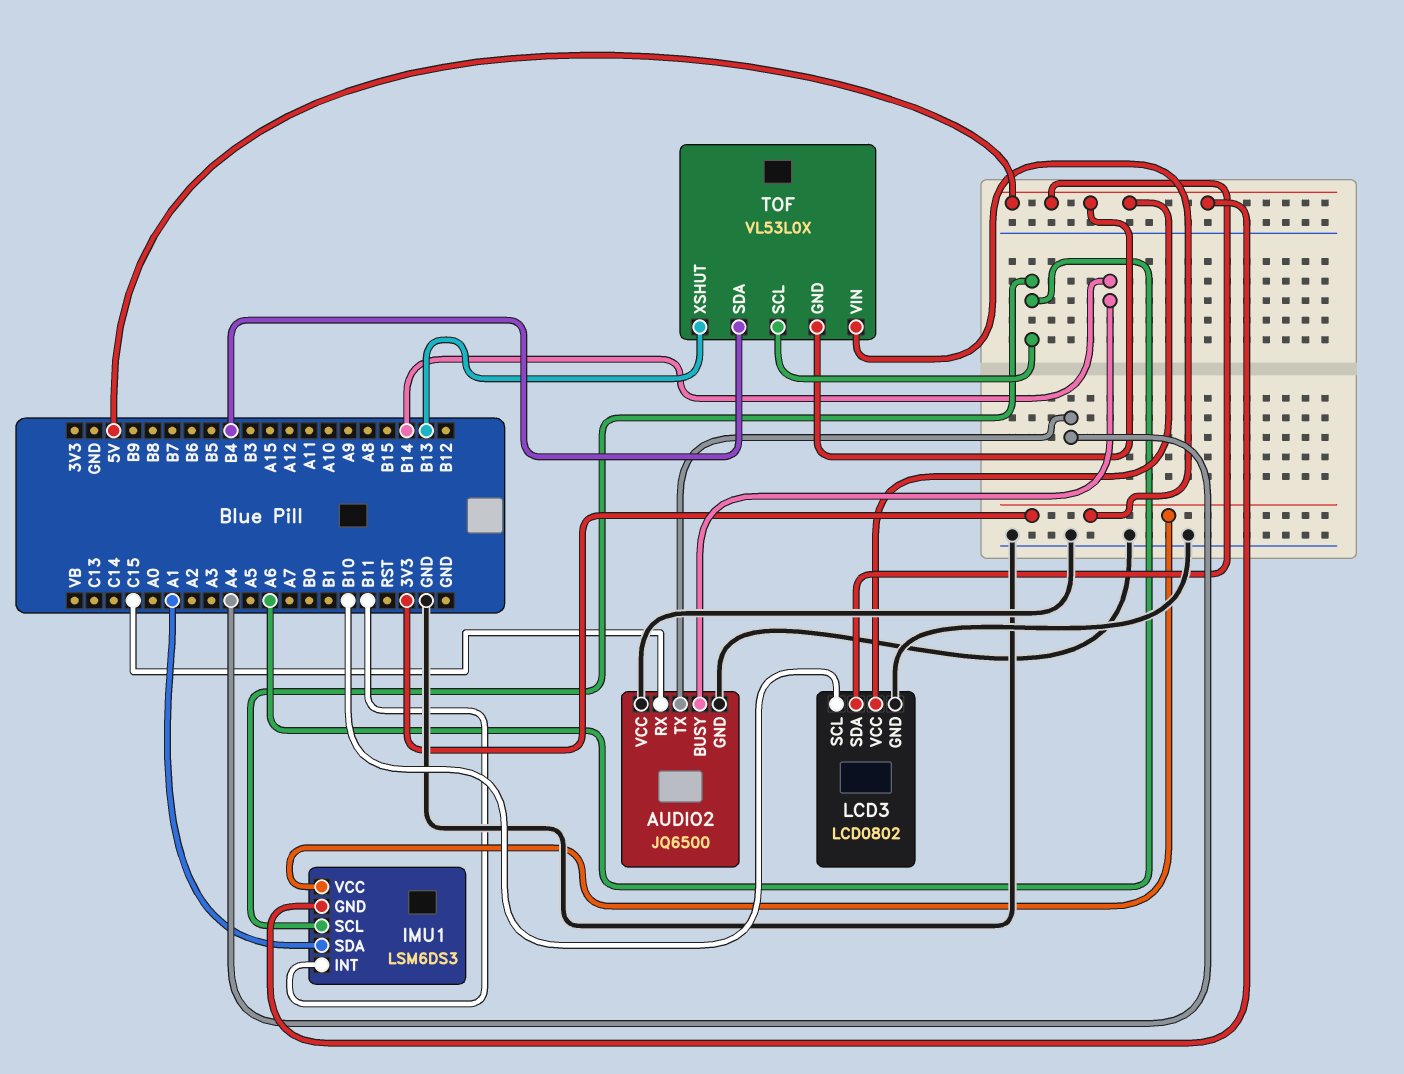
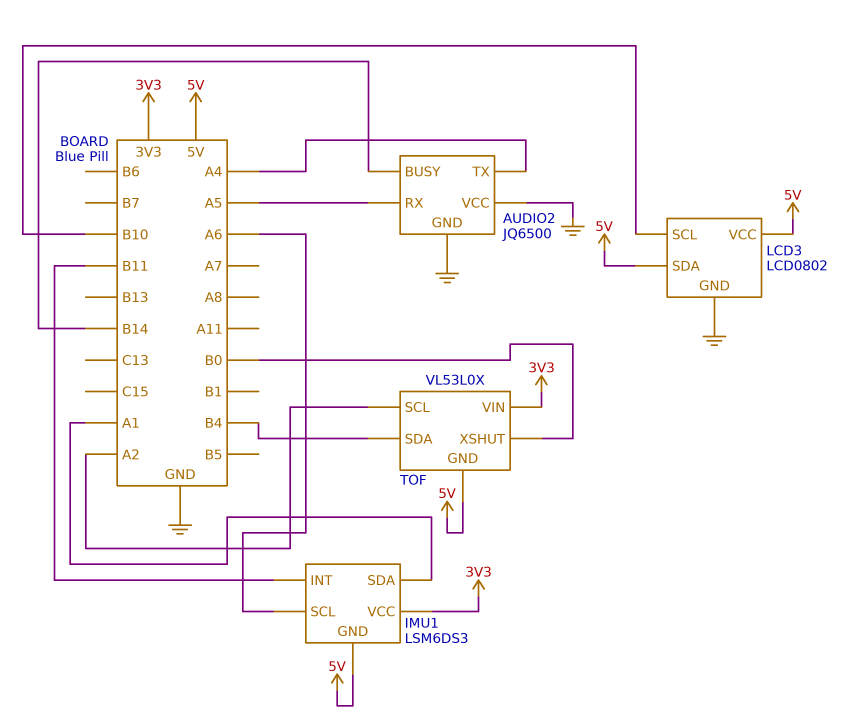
AUDIO2 pin RX: C15 -> A5
TOF pin SCL: A6 -> A2
TOF pin XSHUT: B13 -> B0

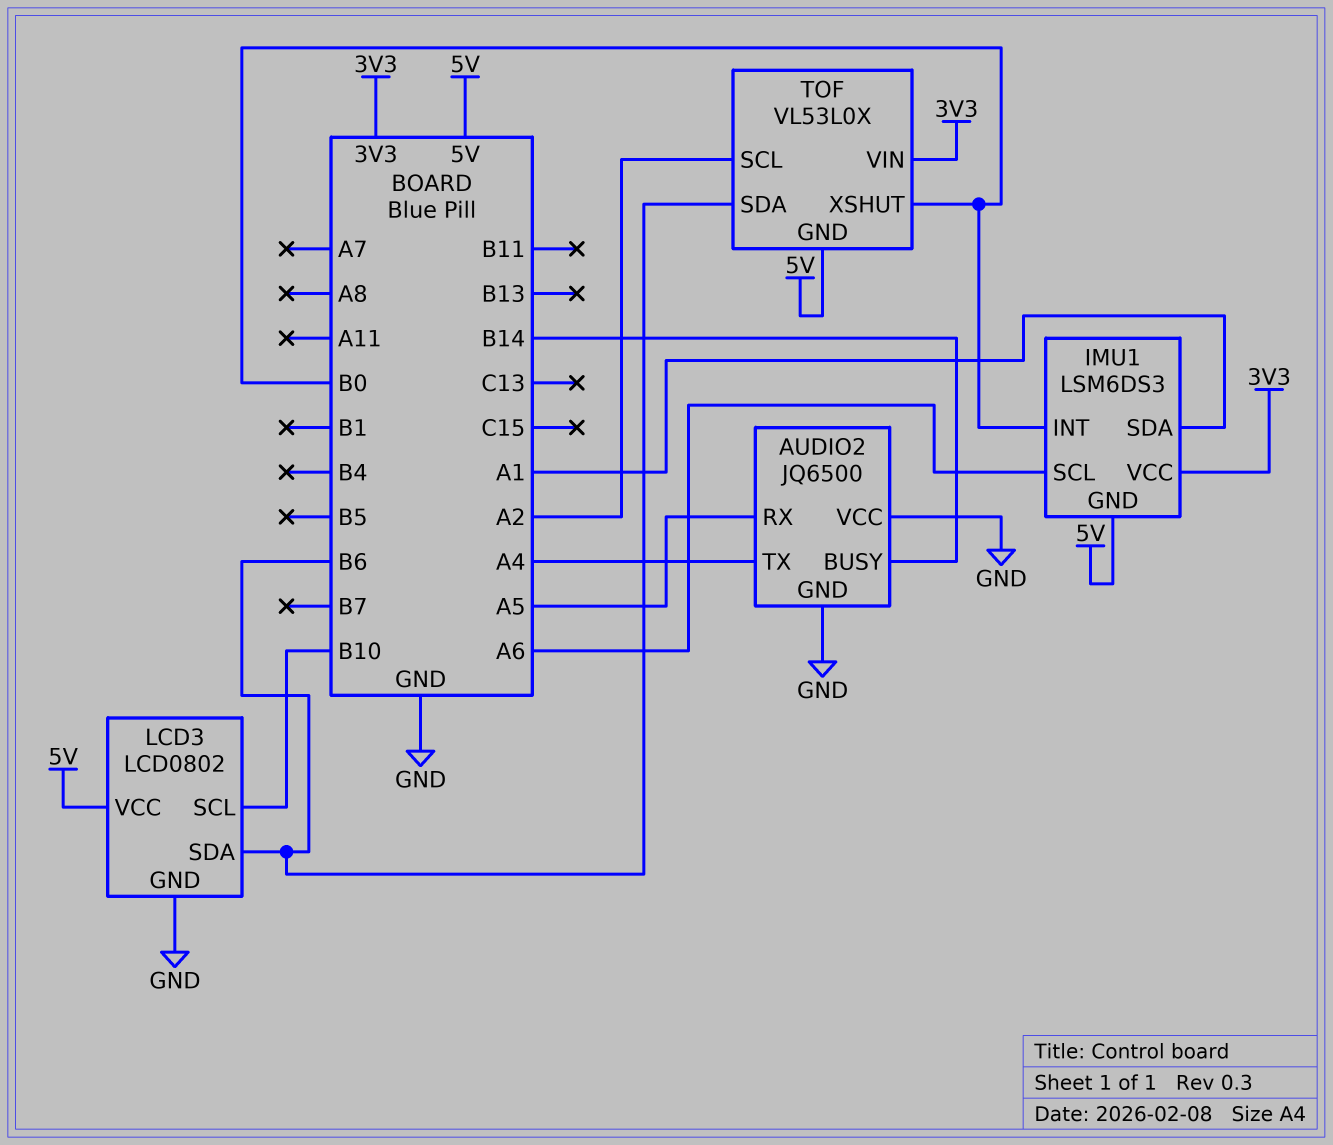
IMU1 pin INT: B11 -> B0
LCD3 pin SDA: 5V -> B6
TOF pin SDA: B4 -> B6

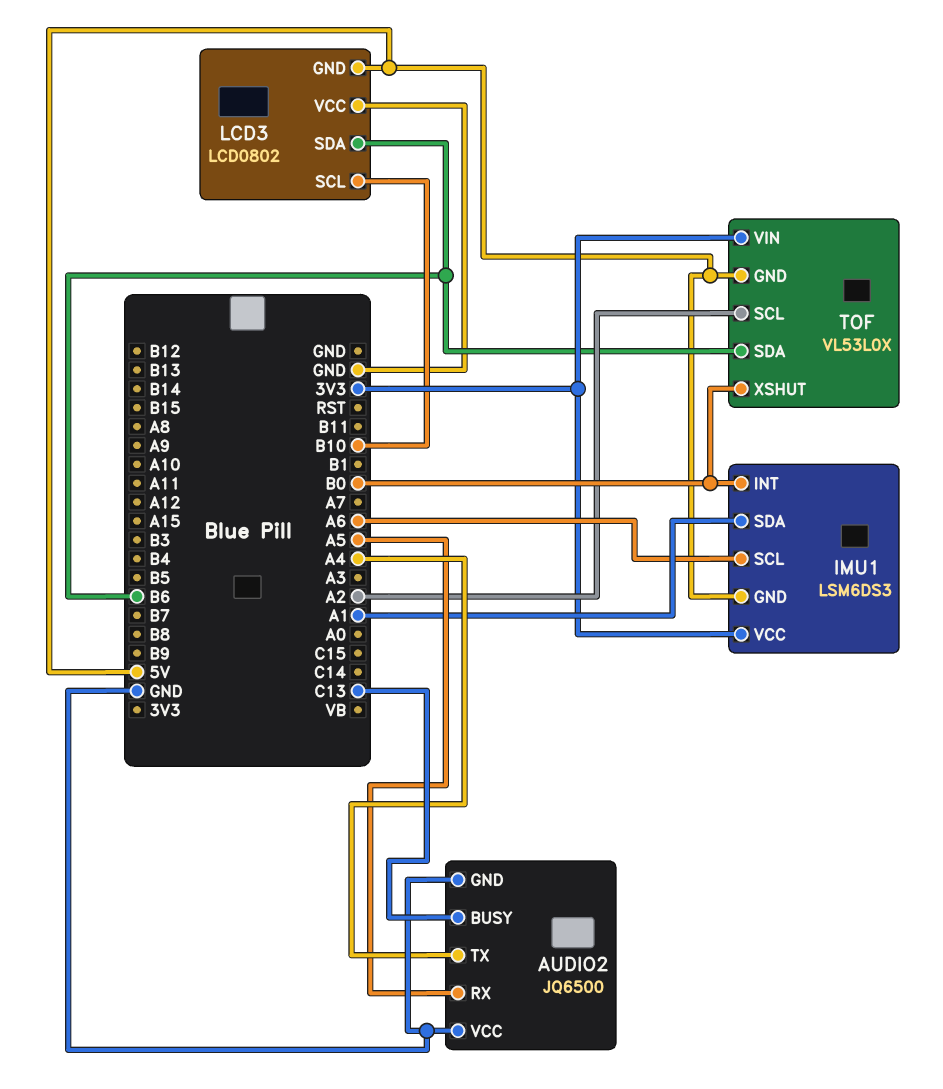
AUDIO2 pin BUSY: B14 -> C13
LCD3 pin GND: GND -> 5V
LCD3 pin VCC: 5V -> GND

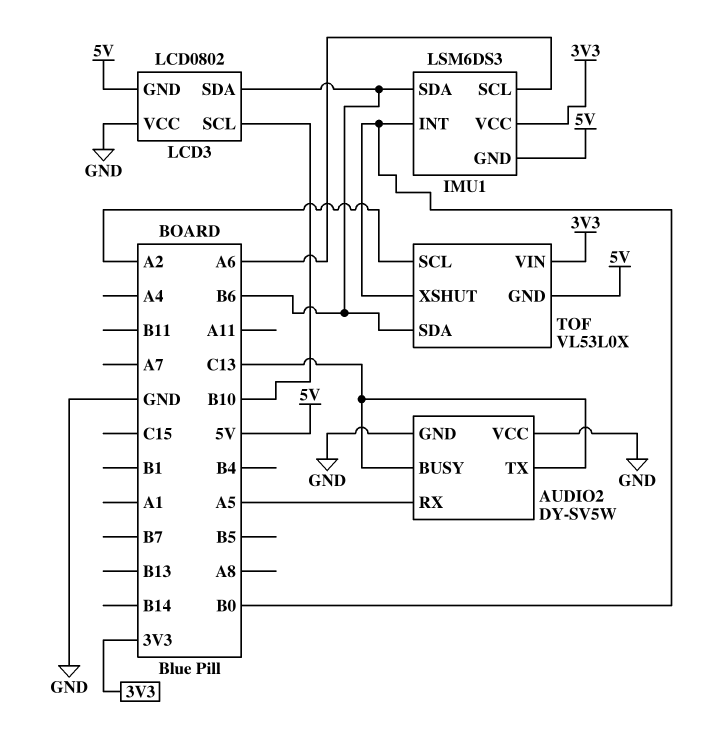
AUDIO2: JQ6500 -> DY-SV5W
AUDIO2 pin TX: A4 -> C13
IMU1 pin SDA: A1 -> B6

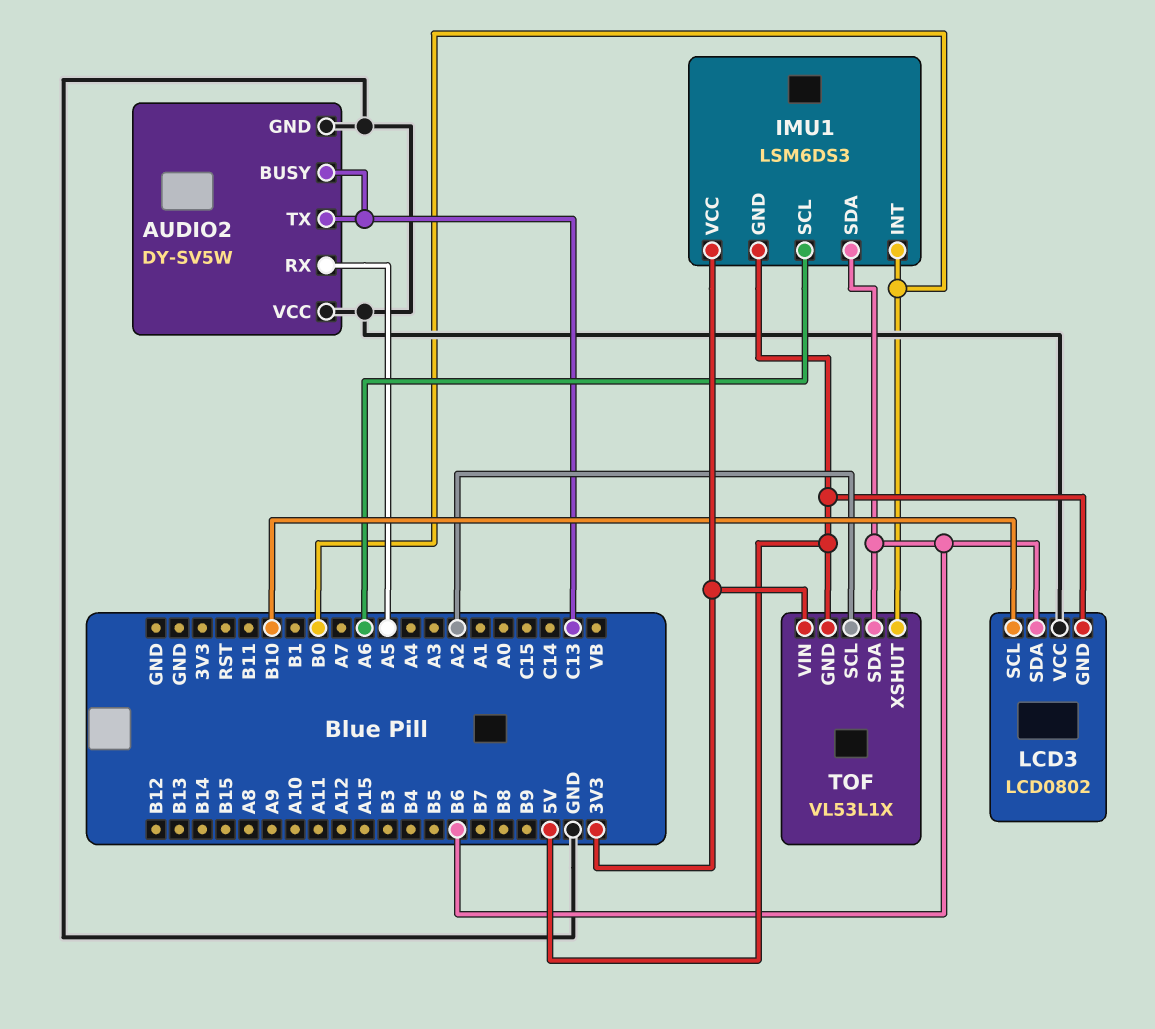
TOF: VL53L0X -> VL53L1X

